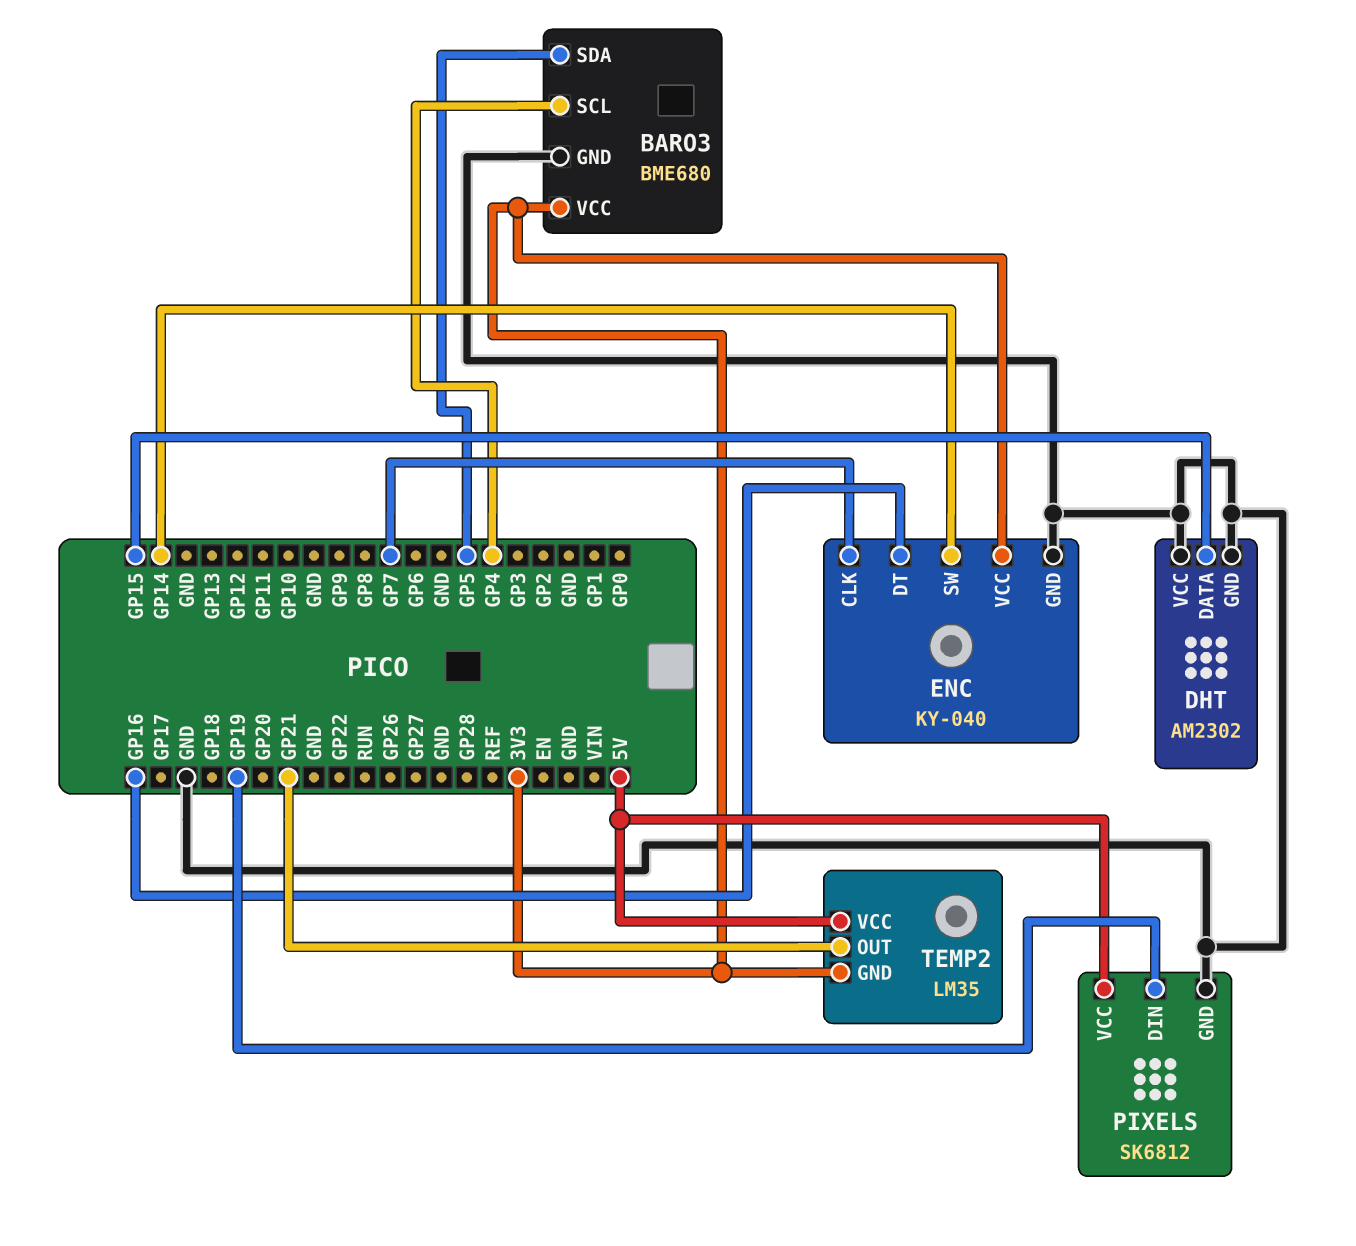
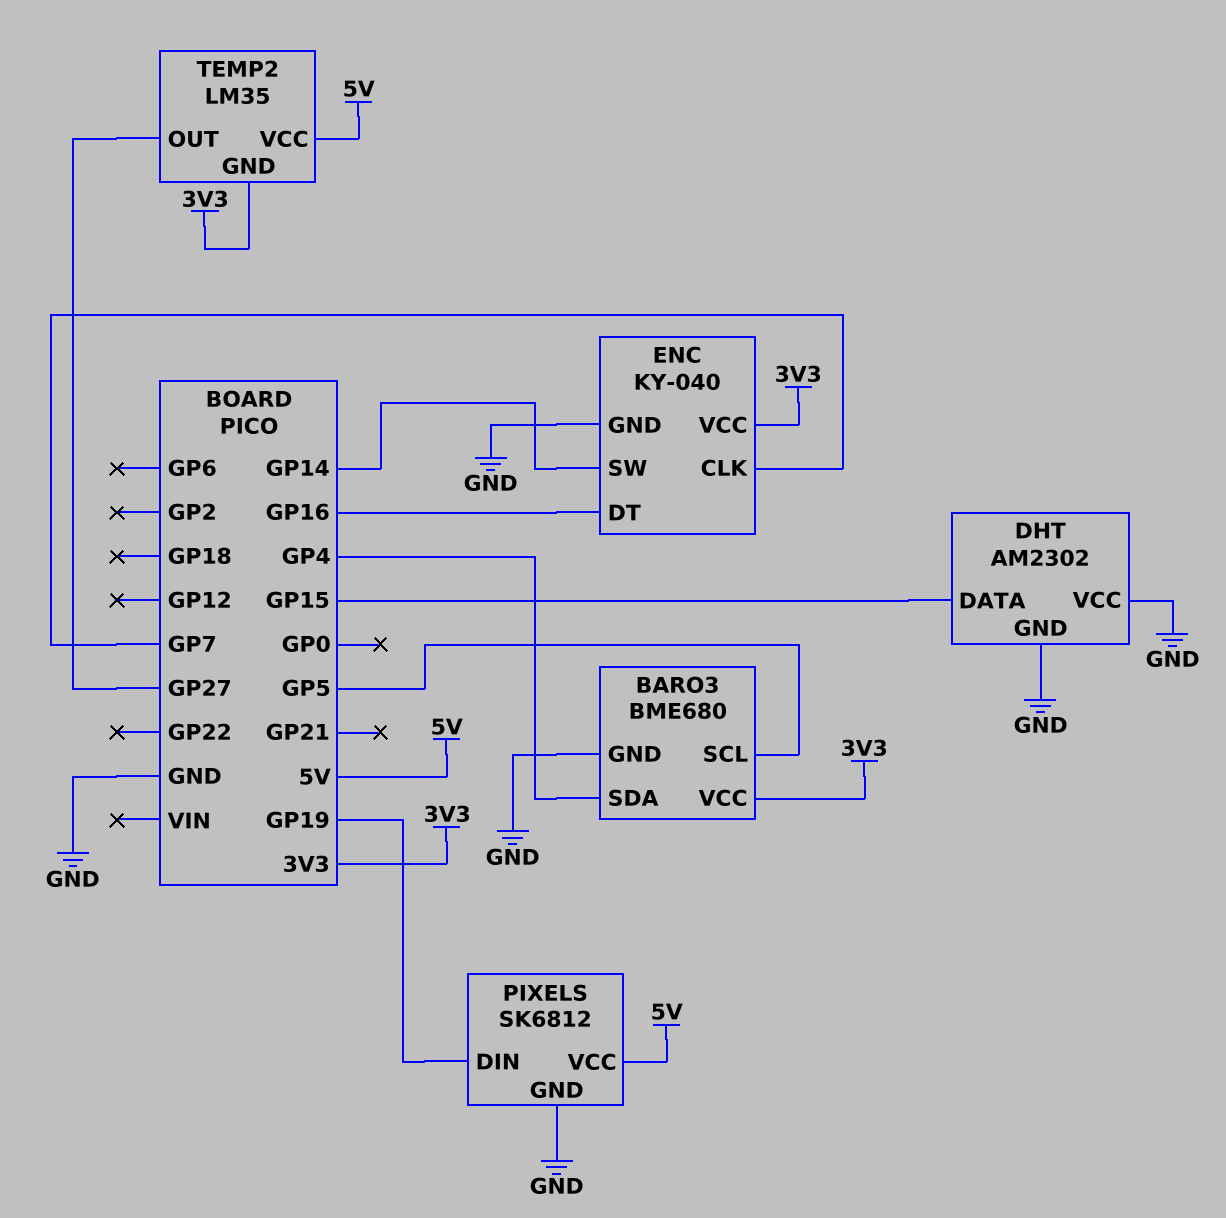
BARO3 pin SCL: GP4 -> GP5
BARO3 pin SDA: GP5 -> GP4
TEMP2 pin OUT: GP21 -> GP27

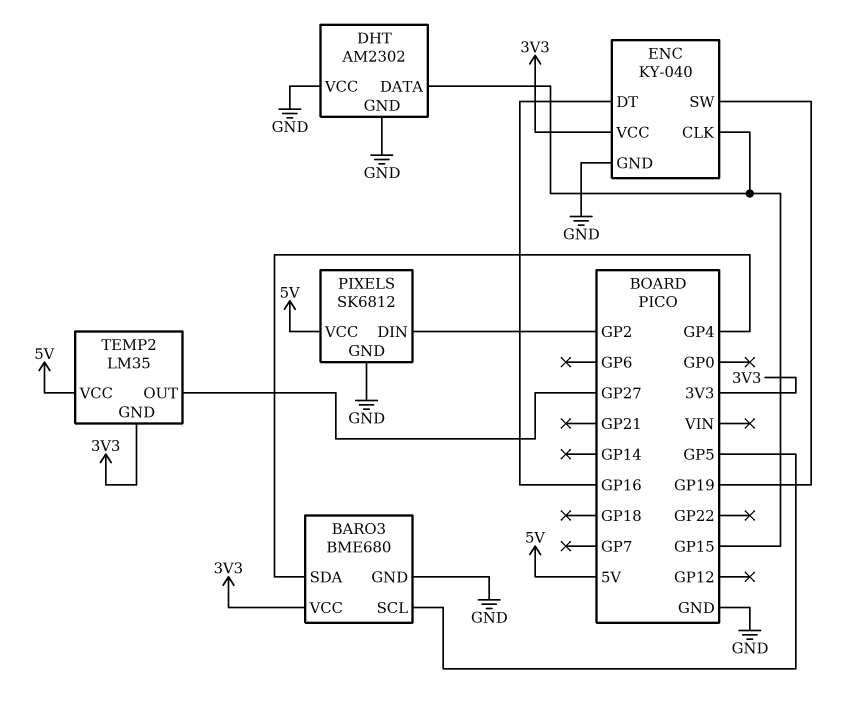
ENC pin CLK: GP7 -> GP15
ENC pin SW: GP14 -> GP19
PIXELS pin DIN: GP19 -> GP2

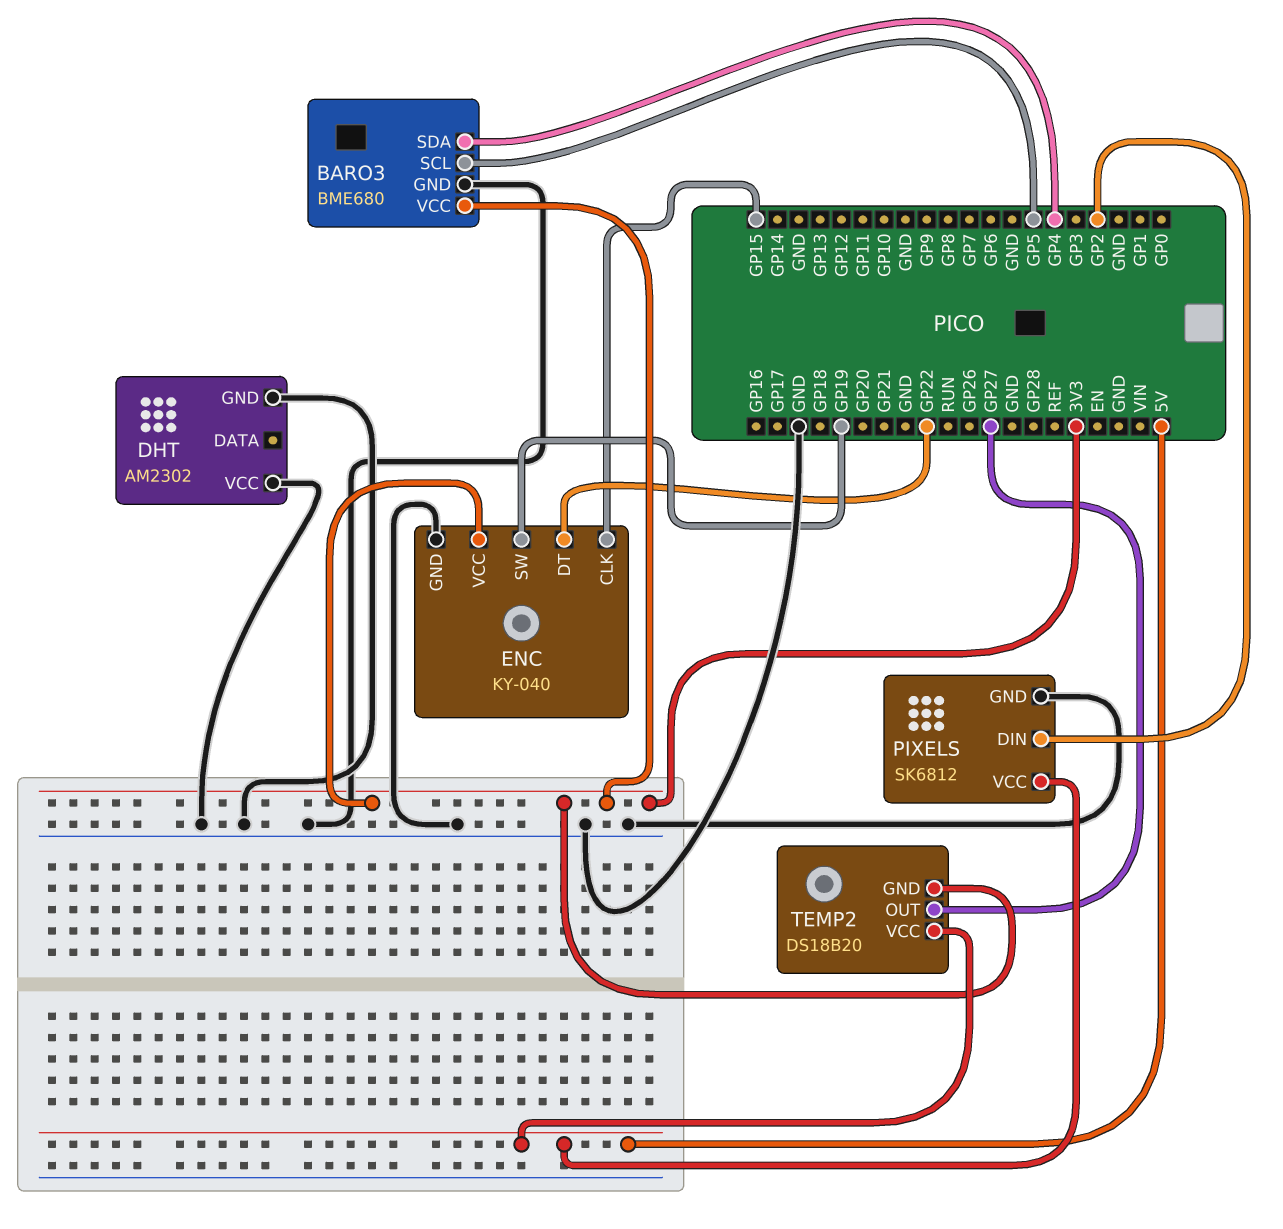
DHT pin DATA: GP15 -> none
ENC pin DT: GP16 -> GP22
TEMP2: LM35 -> DS18B20

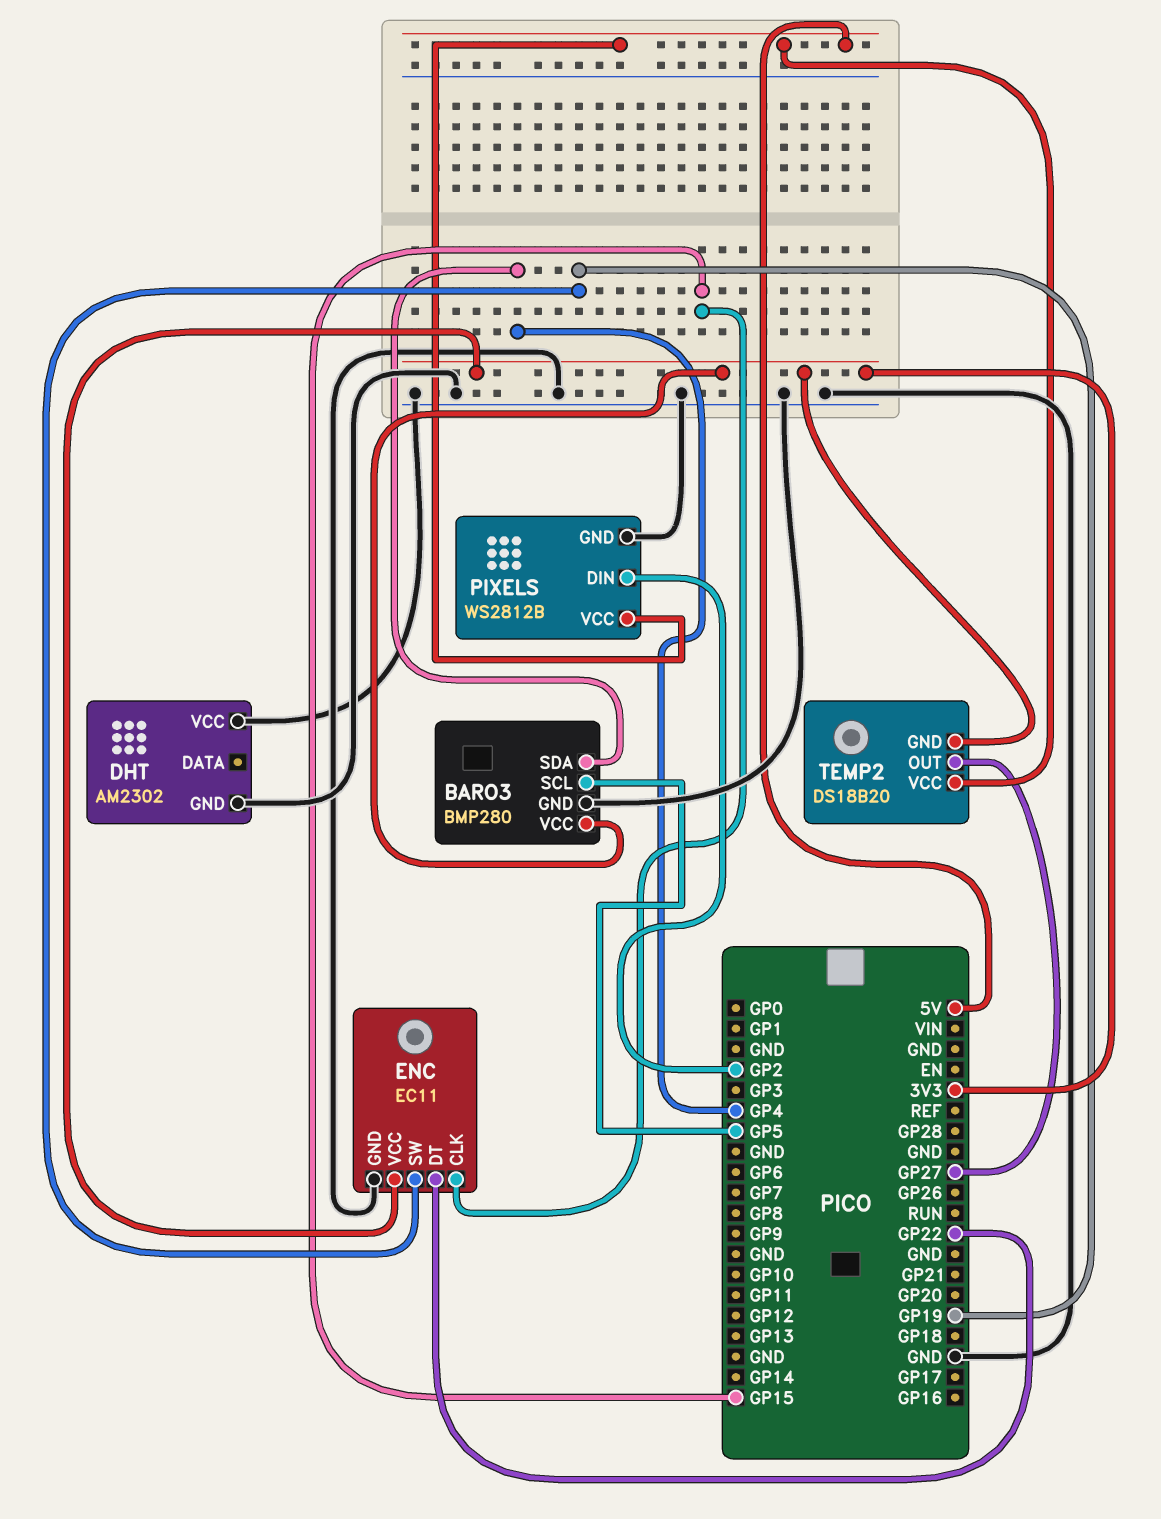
BARO3: BME680 -> BMP280
ENC: KY-040 -> EC11
PIXELS: SK6812 -> WS2812B

